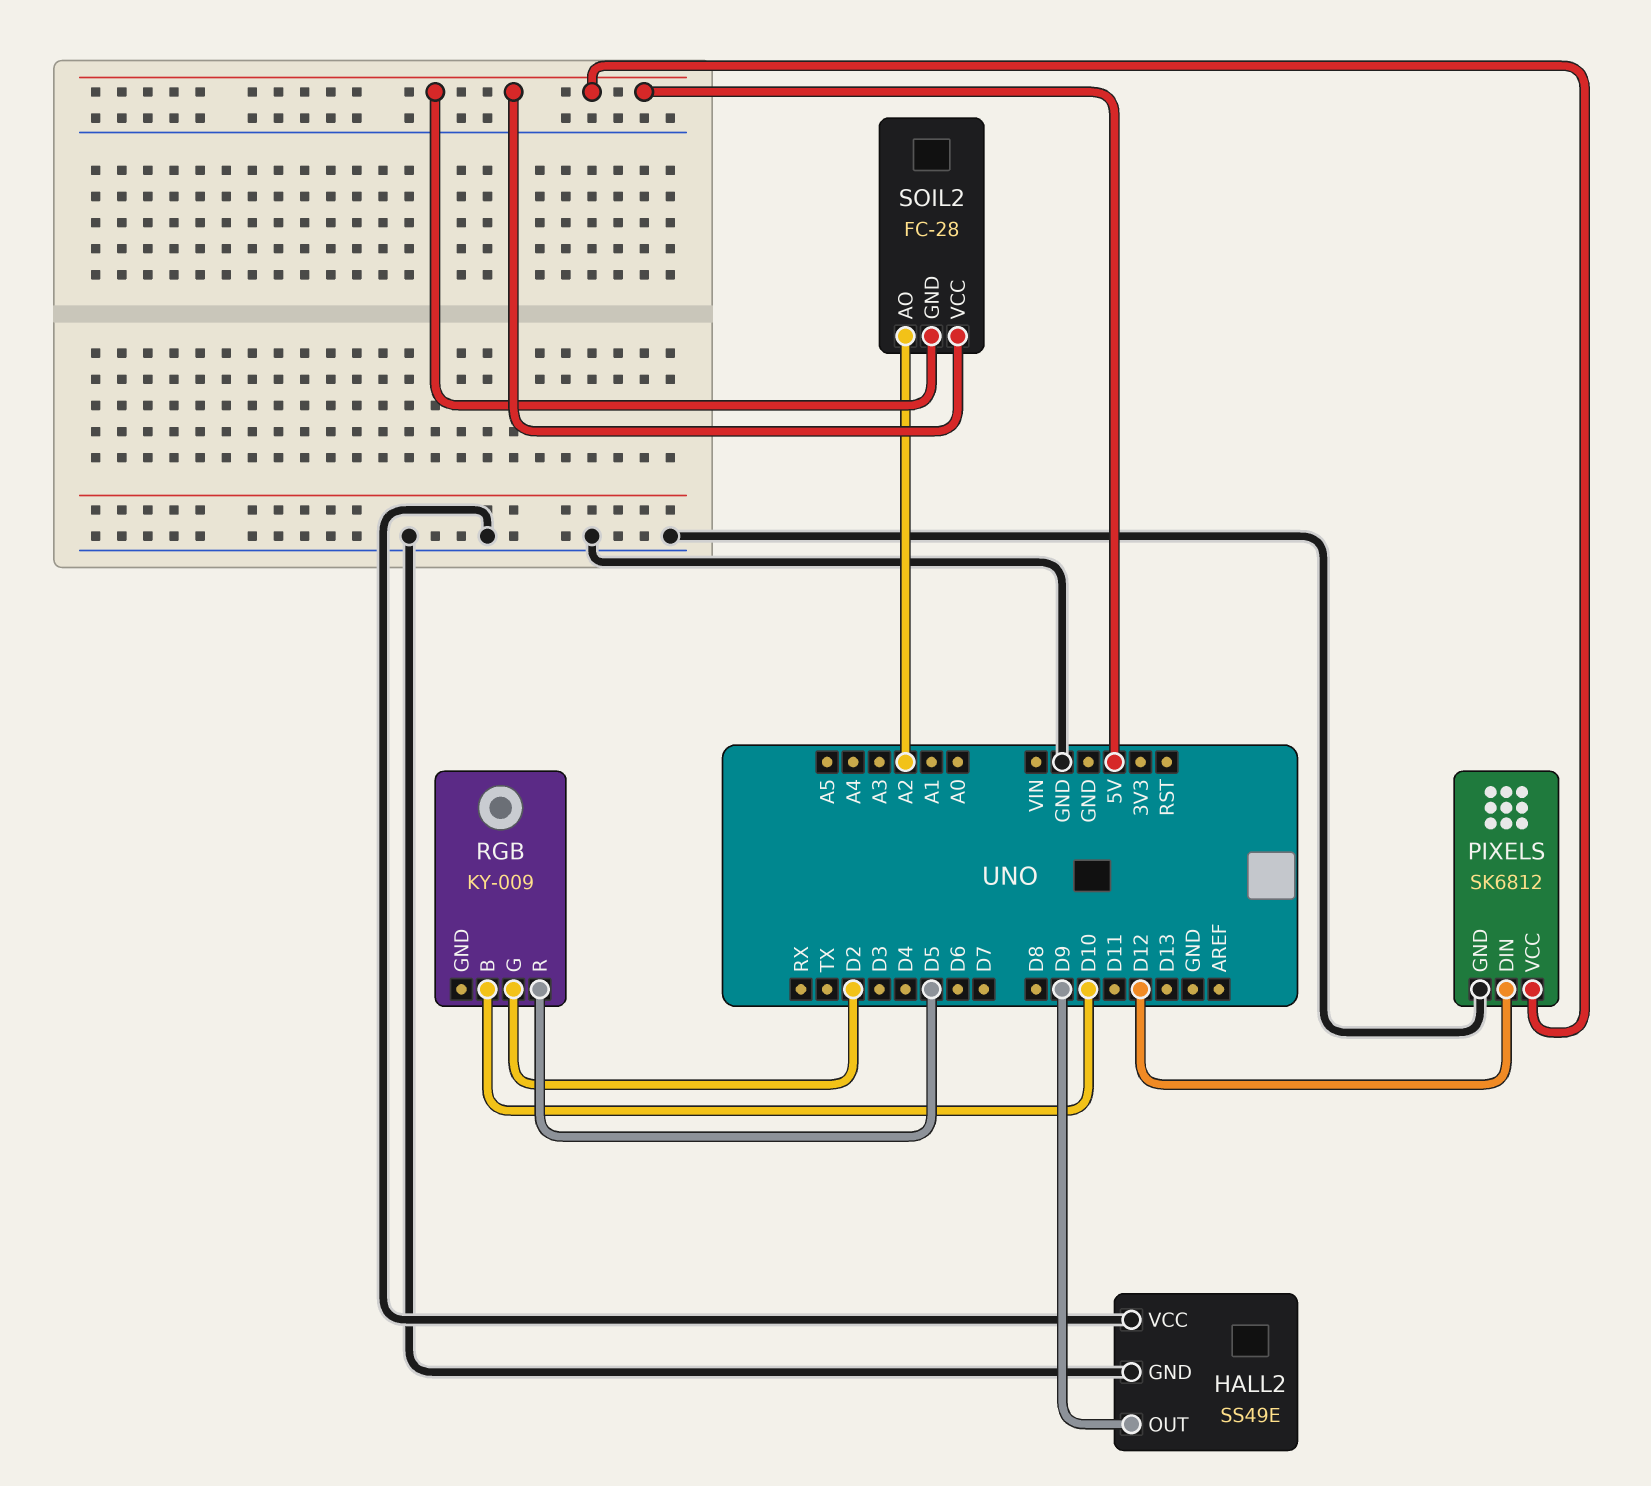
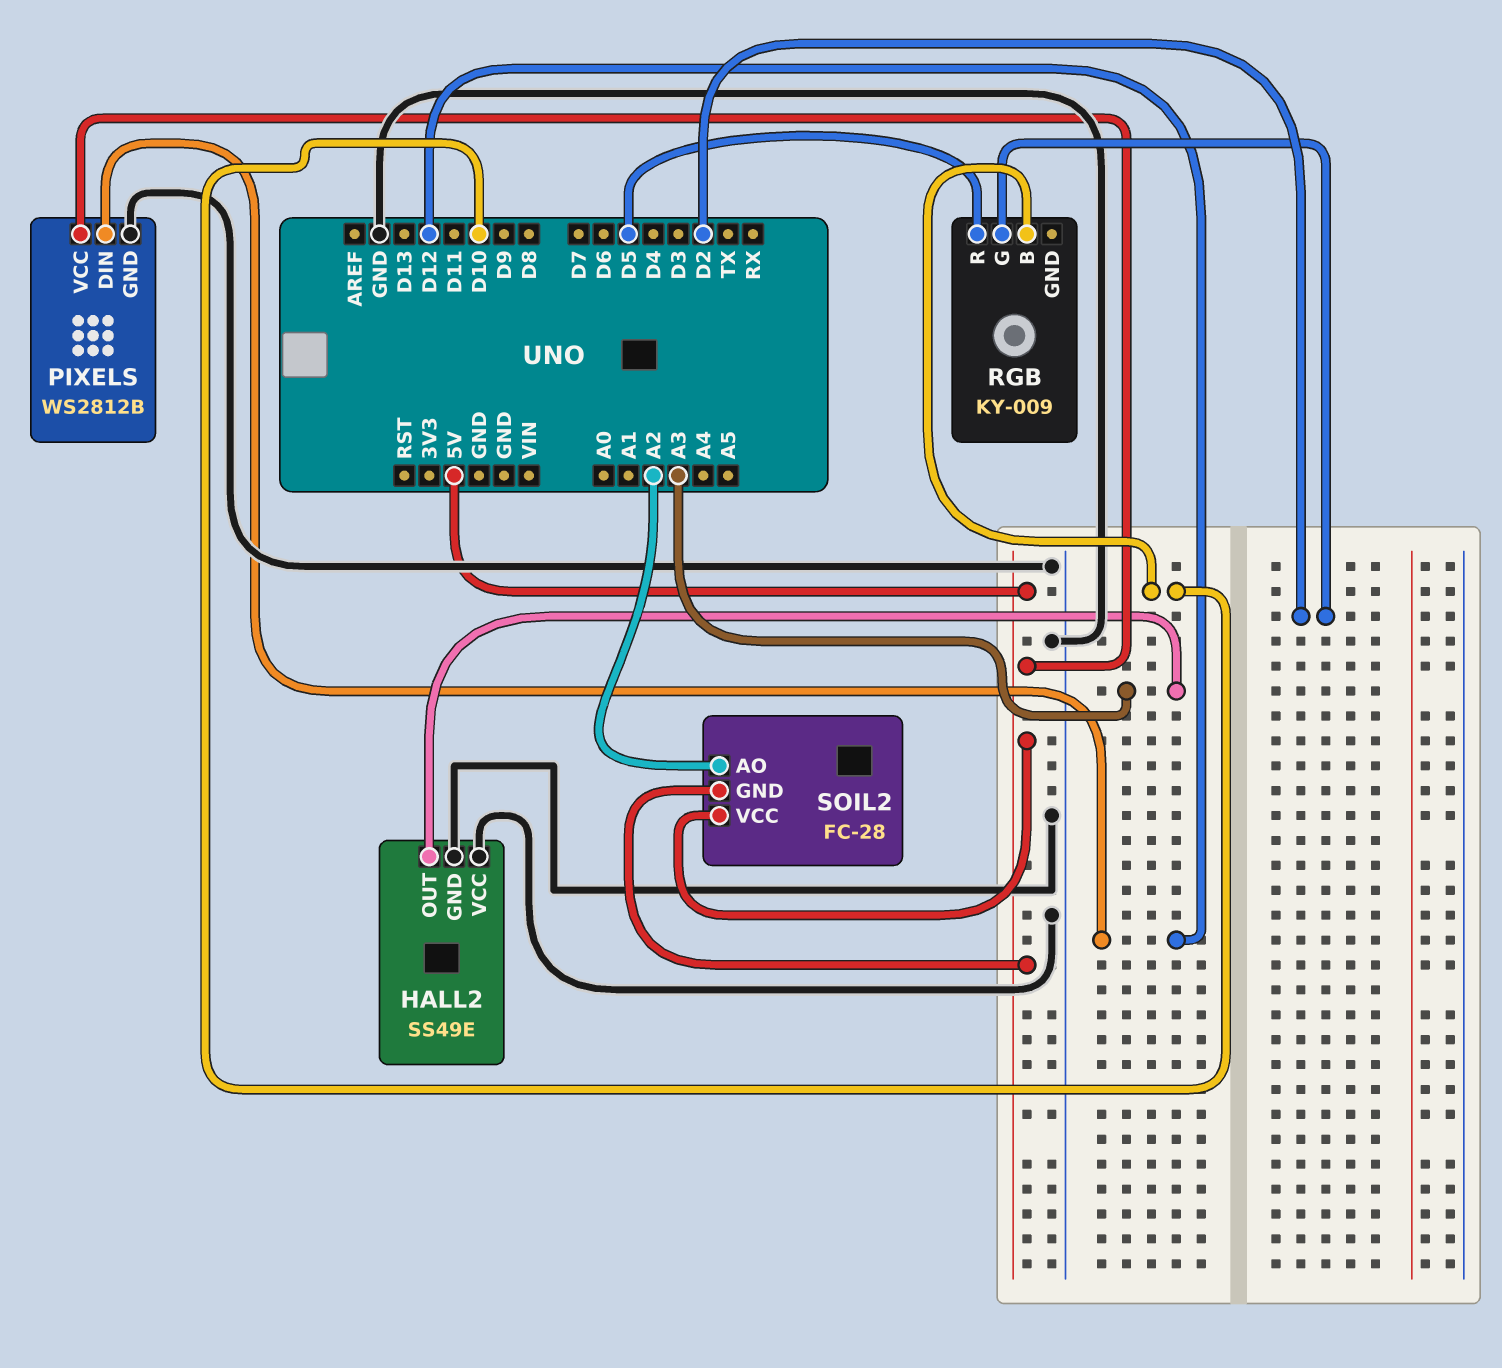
HALL2 pin OUT: D9 -> A3
PIXELS: SK6812 -> WS2812B

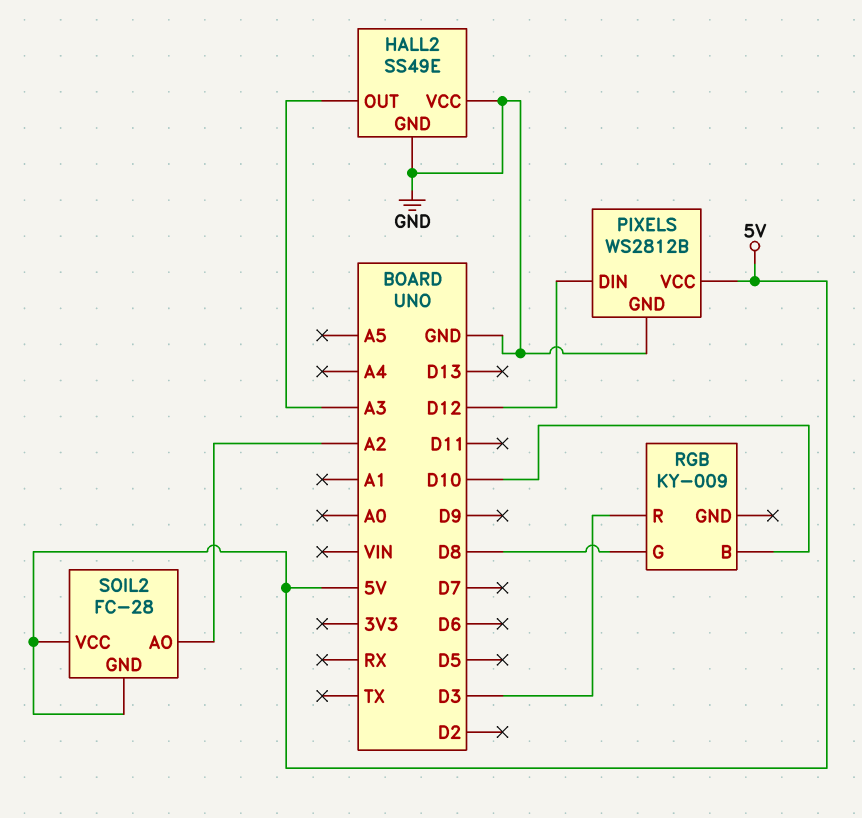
RGB pin G: D2 -> D8
RGB pin R: D5 -> D3

